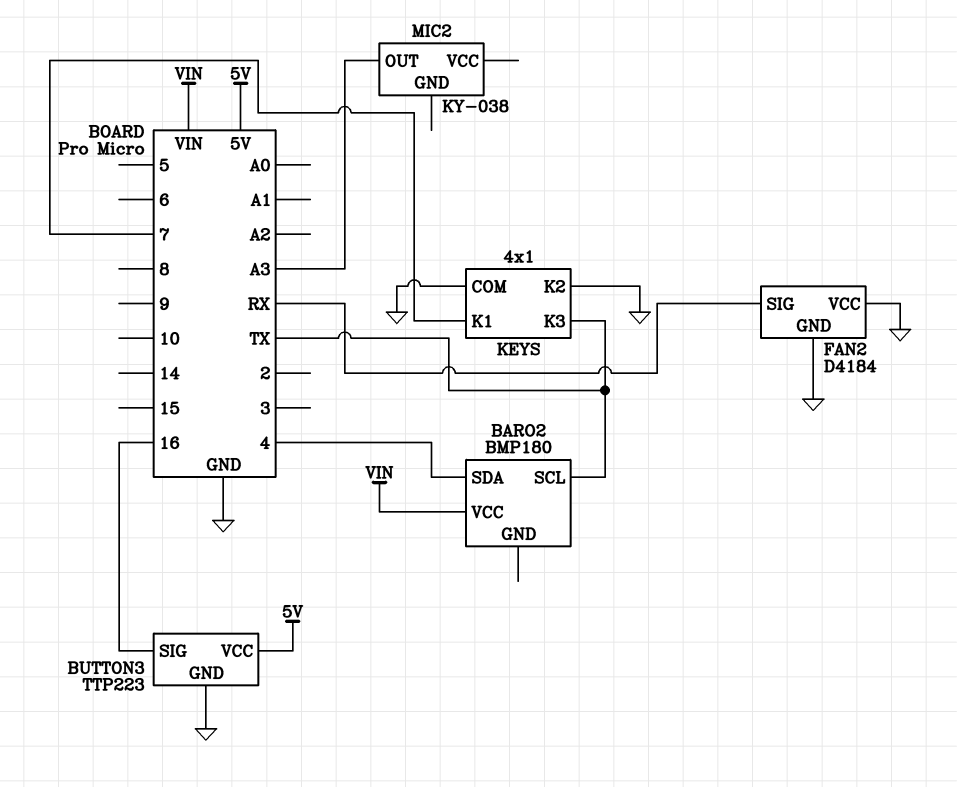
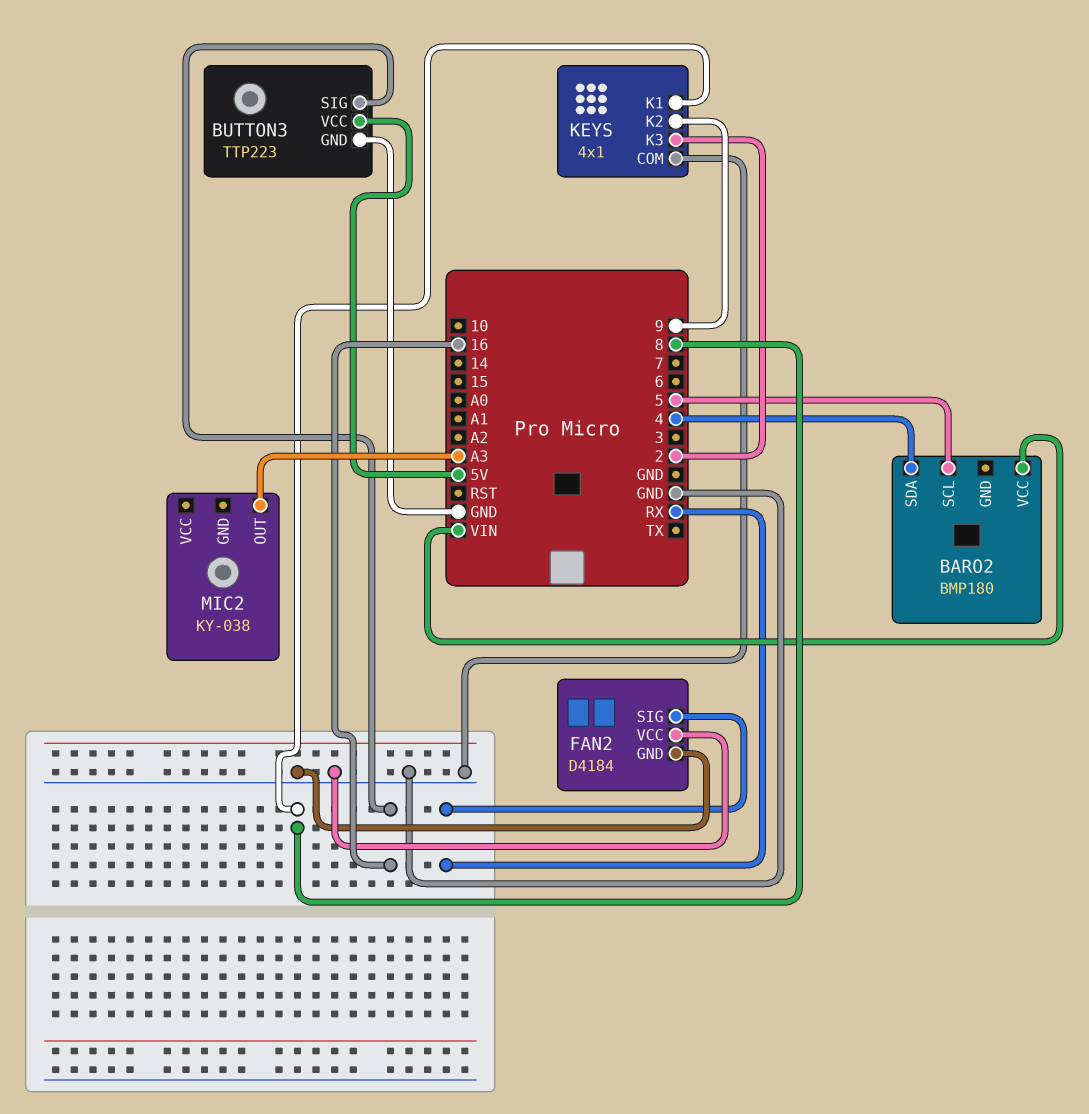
BARO2 pin SCL: TX -> 5
KEYS pin K1: 7 -> 8
KEYS pin K2: GND -> 9
KEYS pin K3: TX -> 2

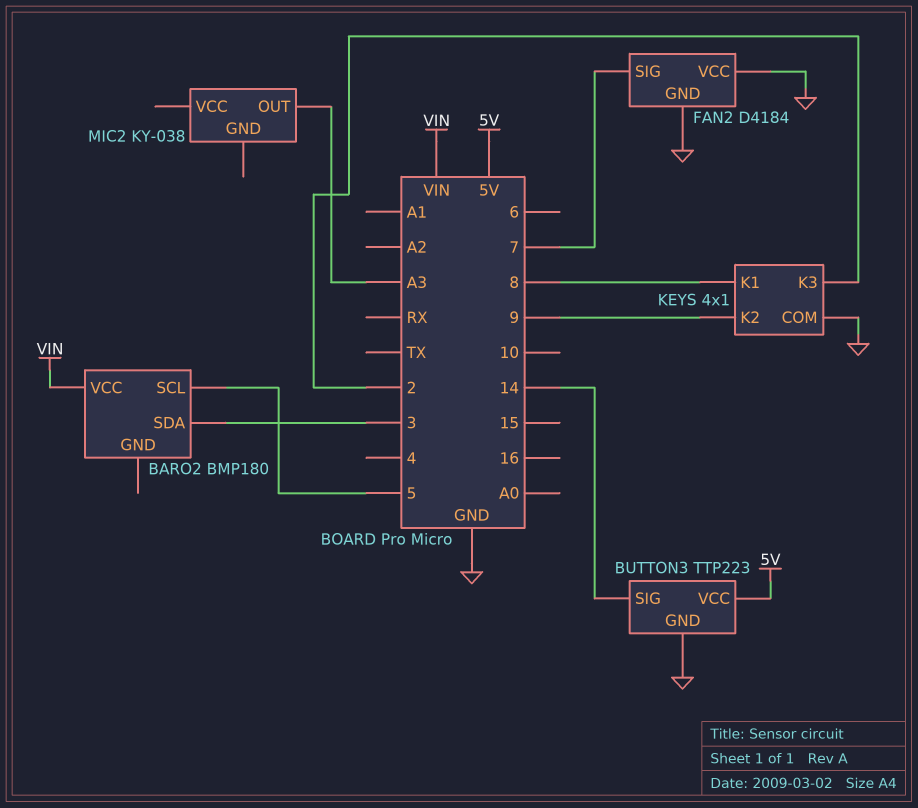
BARO2 pin SDA: 4 -> 3
BUTTON3 pin SIG: 16 -> 14
FAN2 pin SIG: RX -> 7

